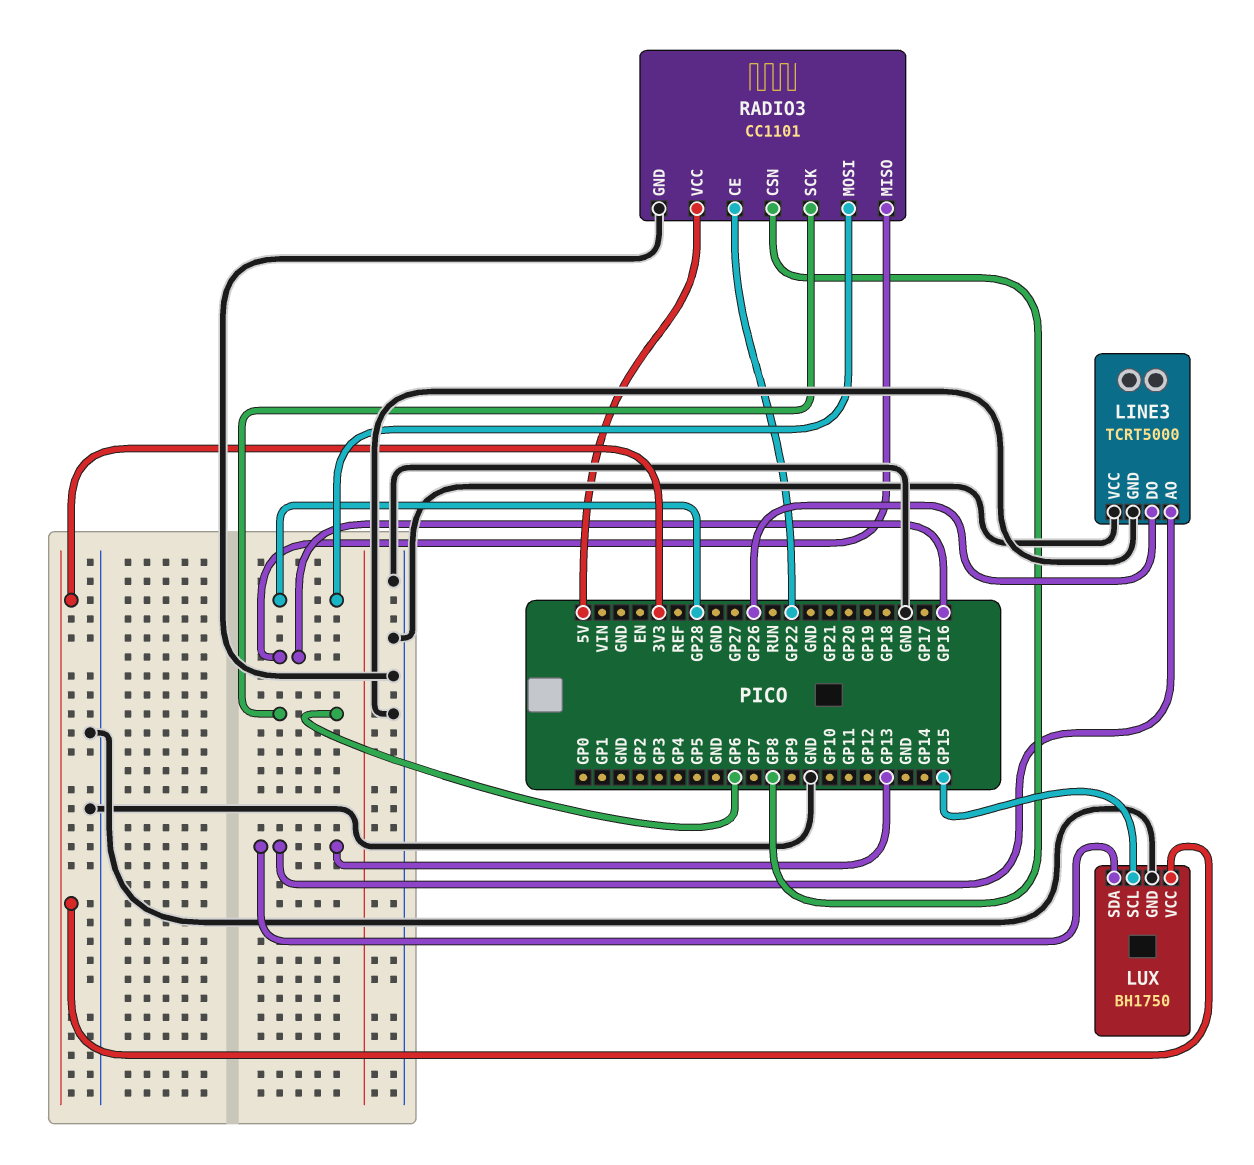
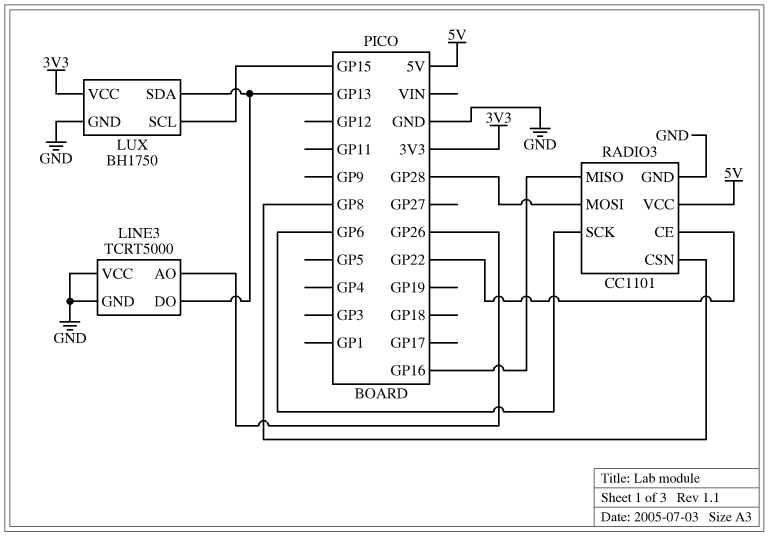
LINE3 pin AO: GP13 -> GP26
LINE3 pin DO: GP26 -> GP13

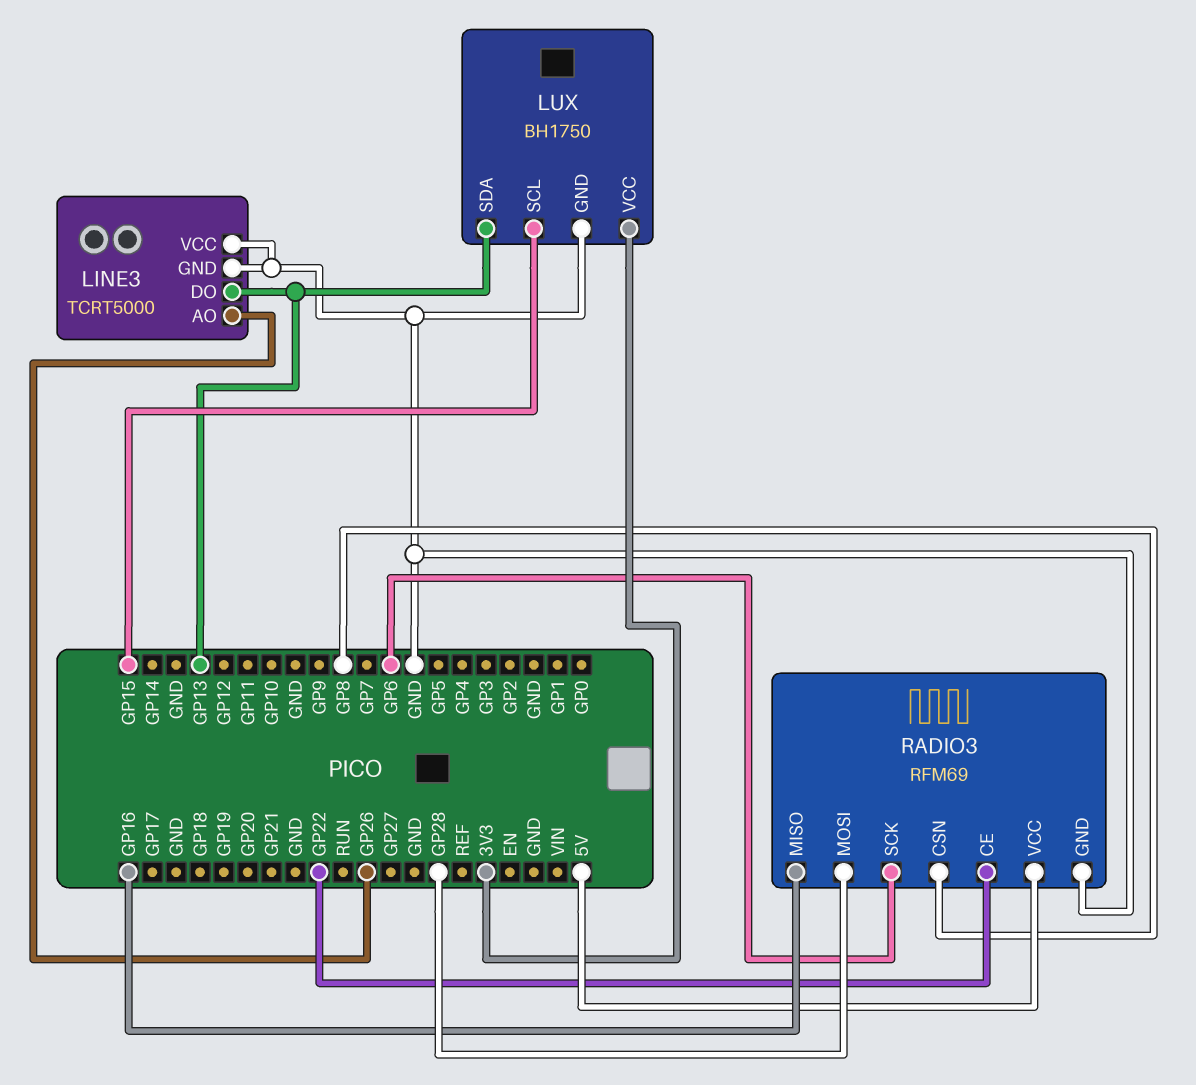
RADIO3: CC1101 -> RFM69

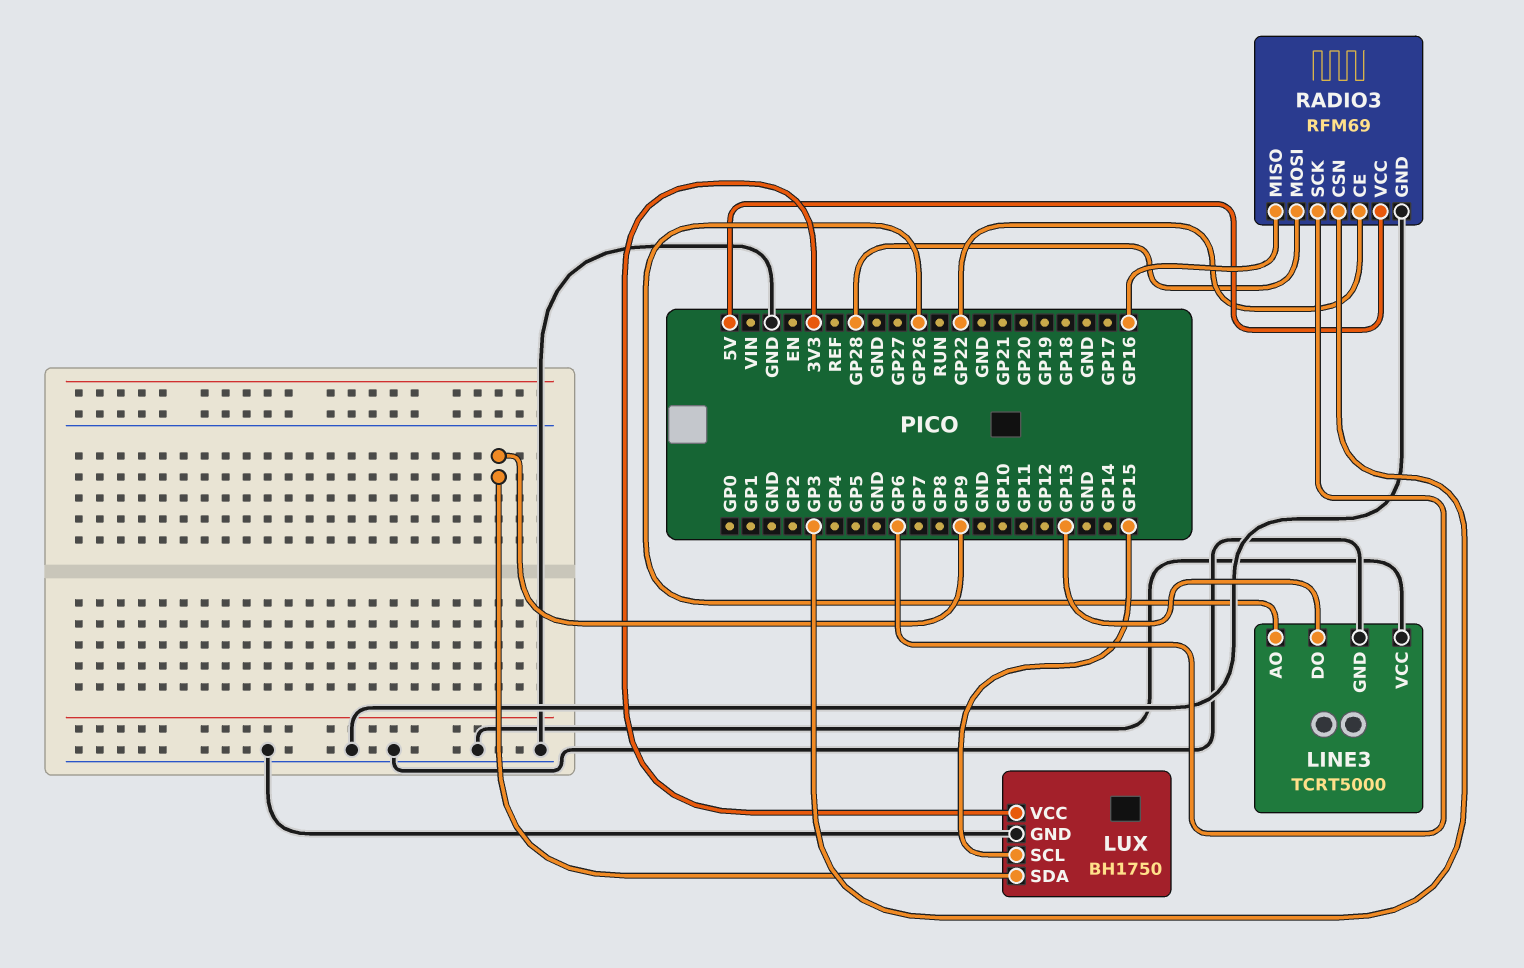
LUX pin SDA: GP13 -> GP9
RADIO3 pin CSN: GP8 -> GP3

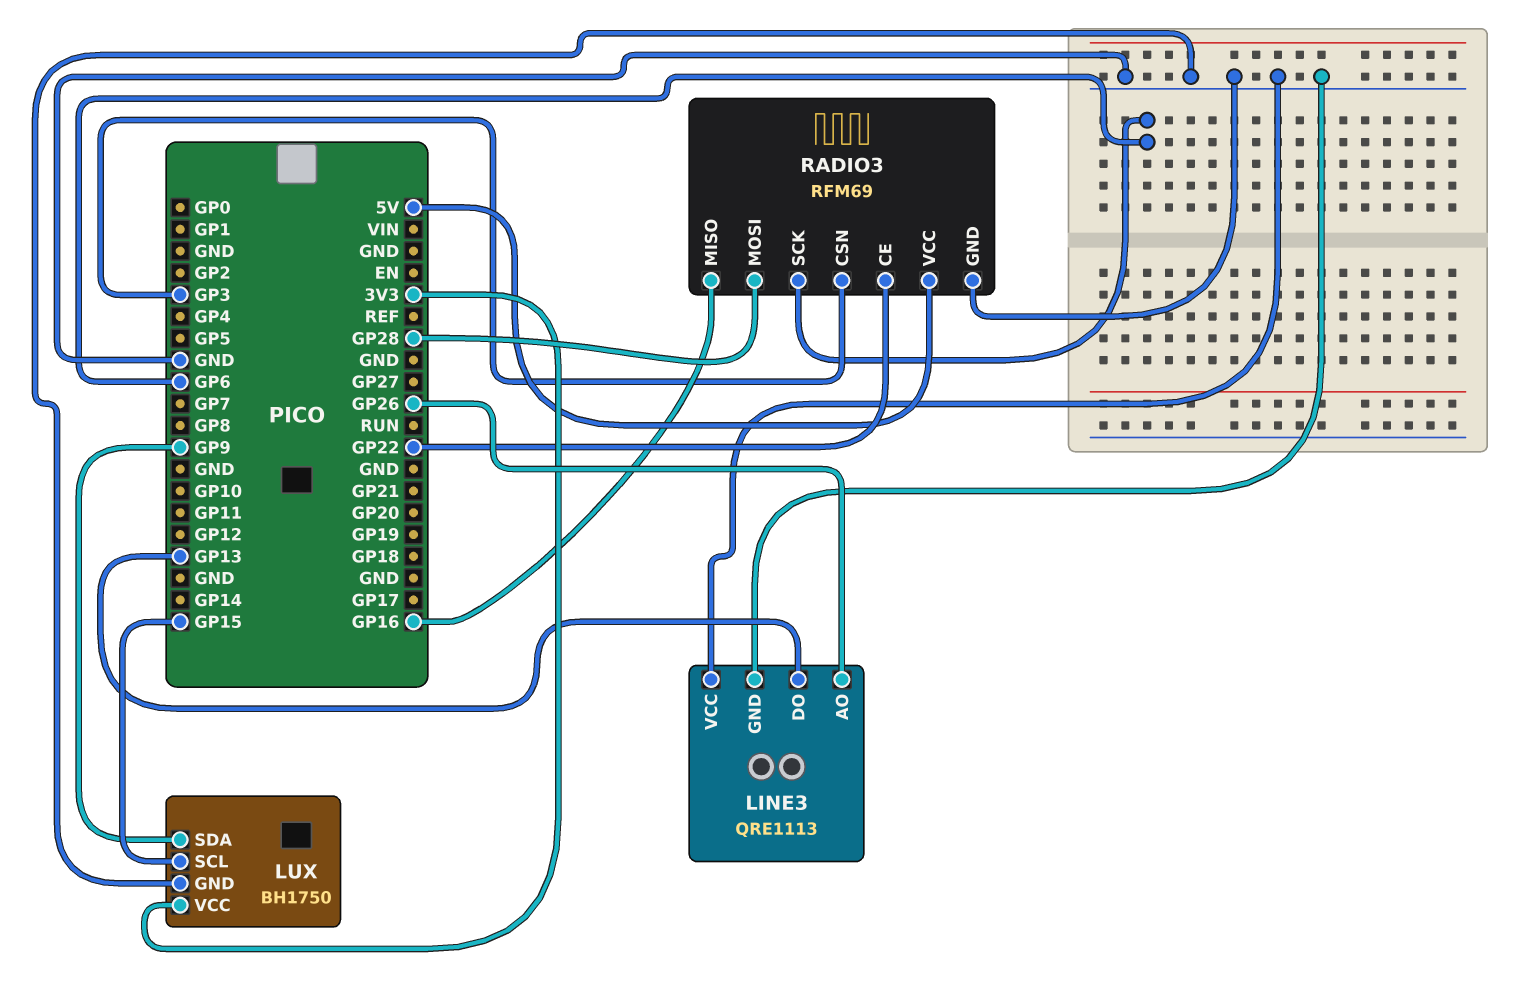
LINE3: TCRT5000 -> QRE1113

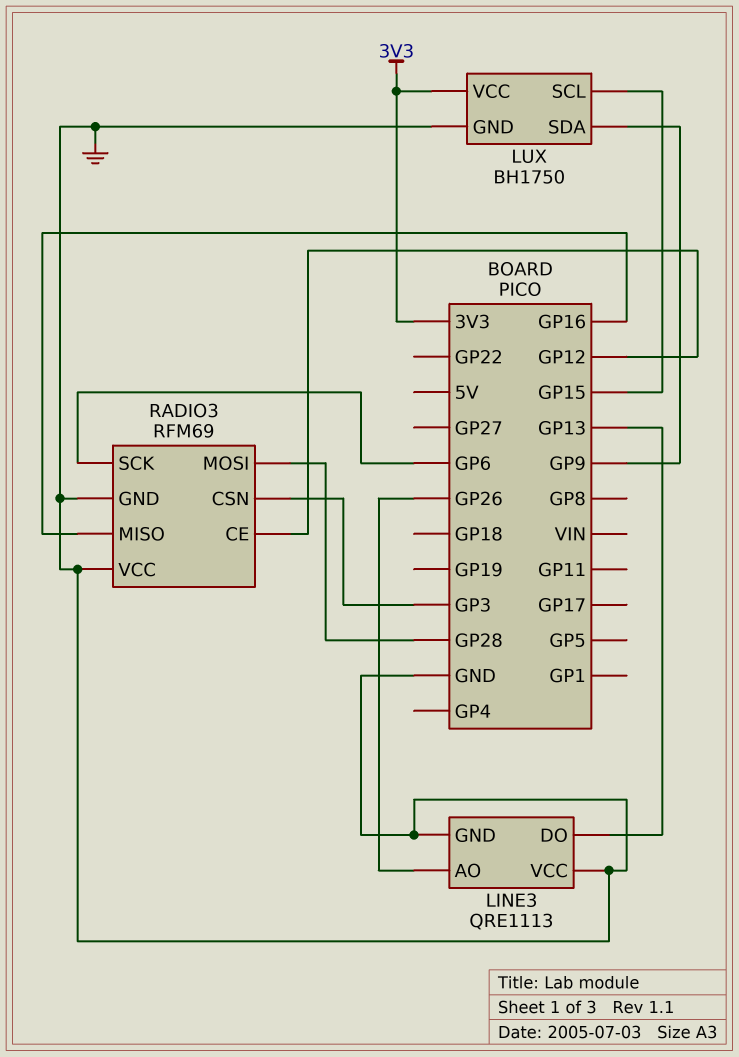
RADIO3 pin CE: GP22 -> GP12
RADIO3 pin VCC: 5V -> GND

